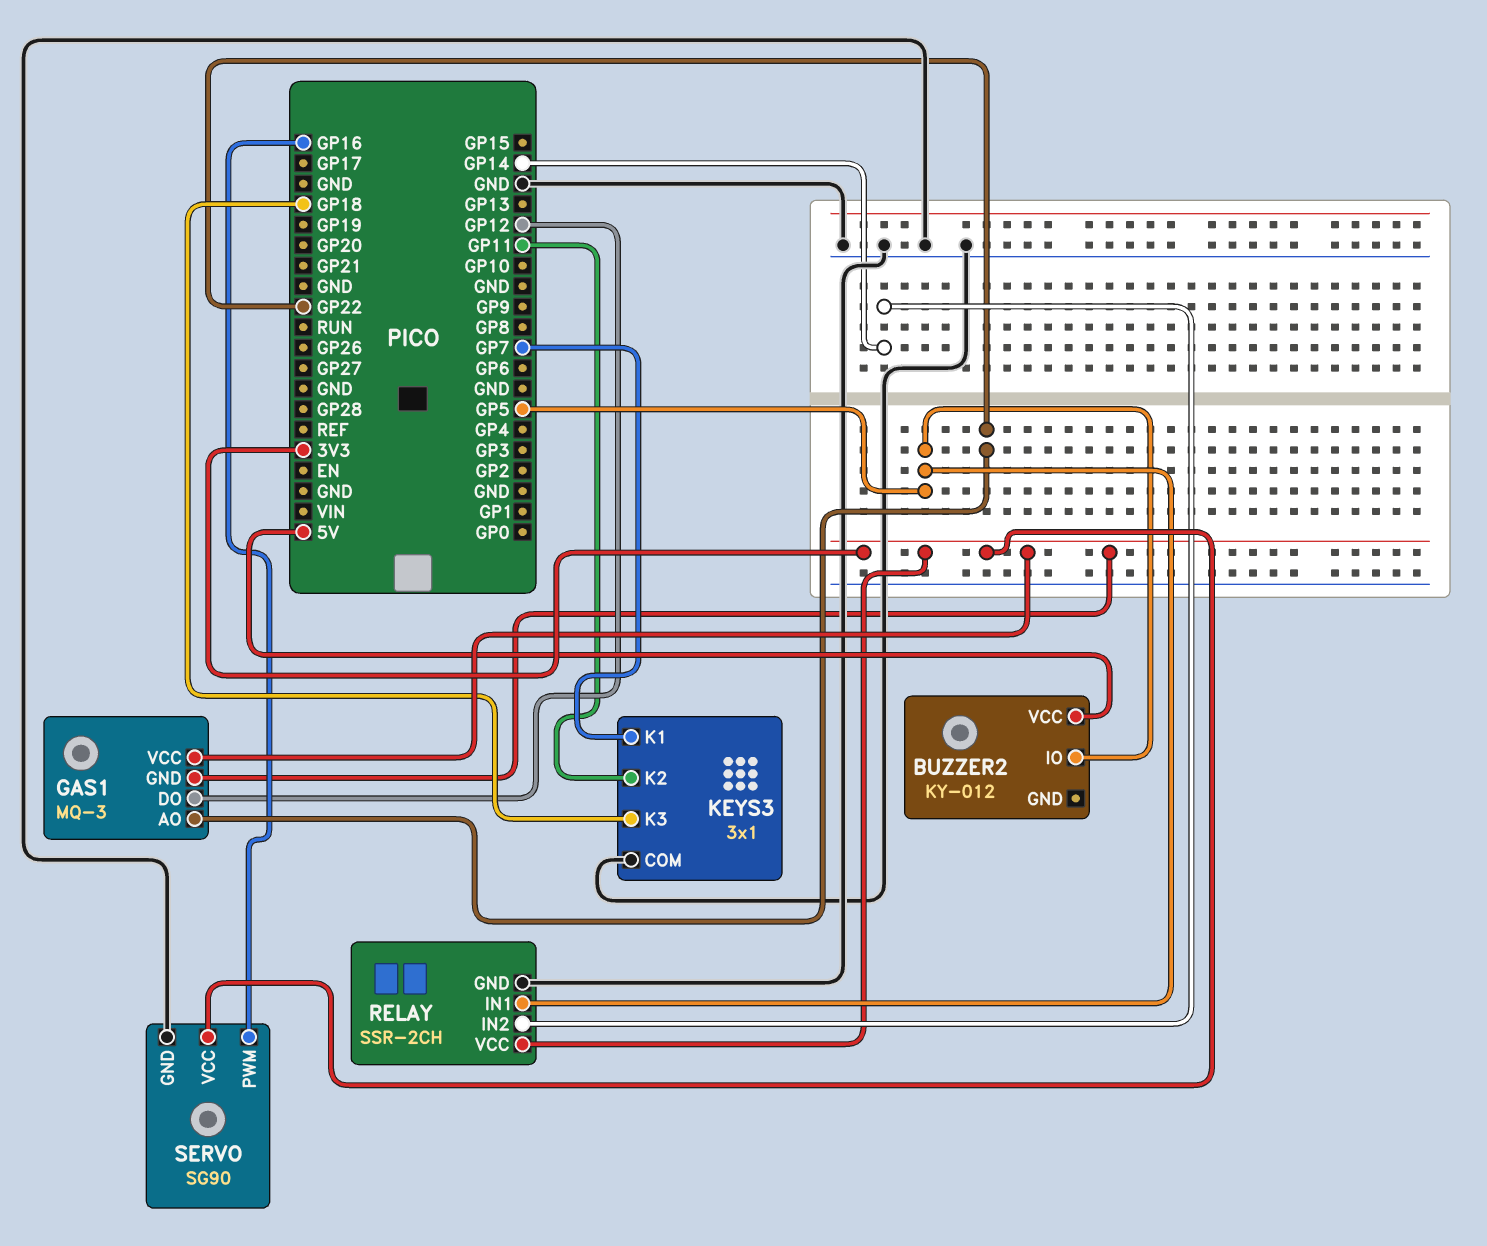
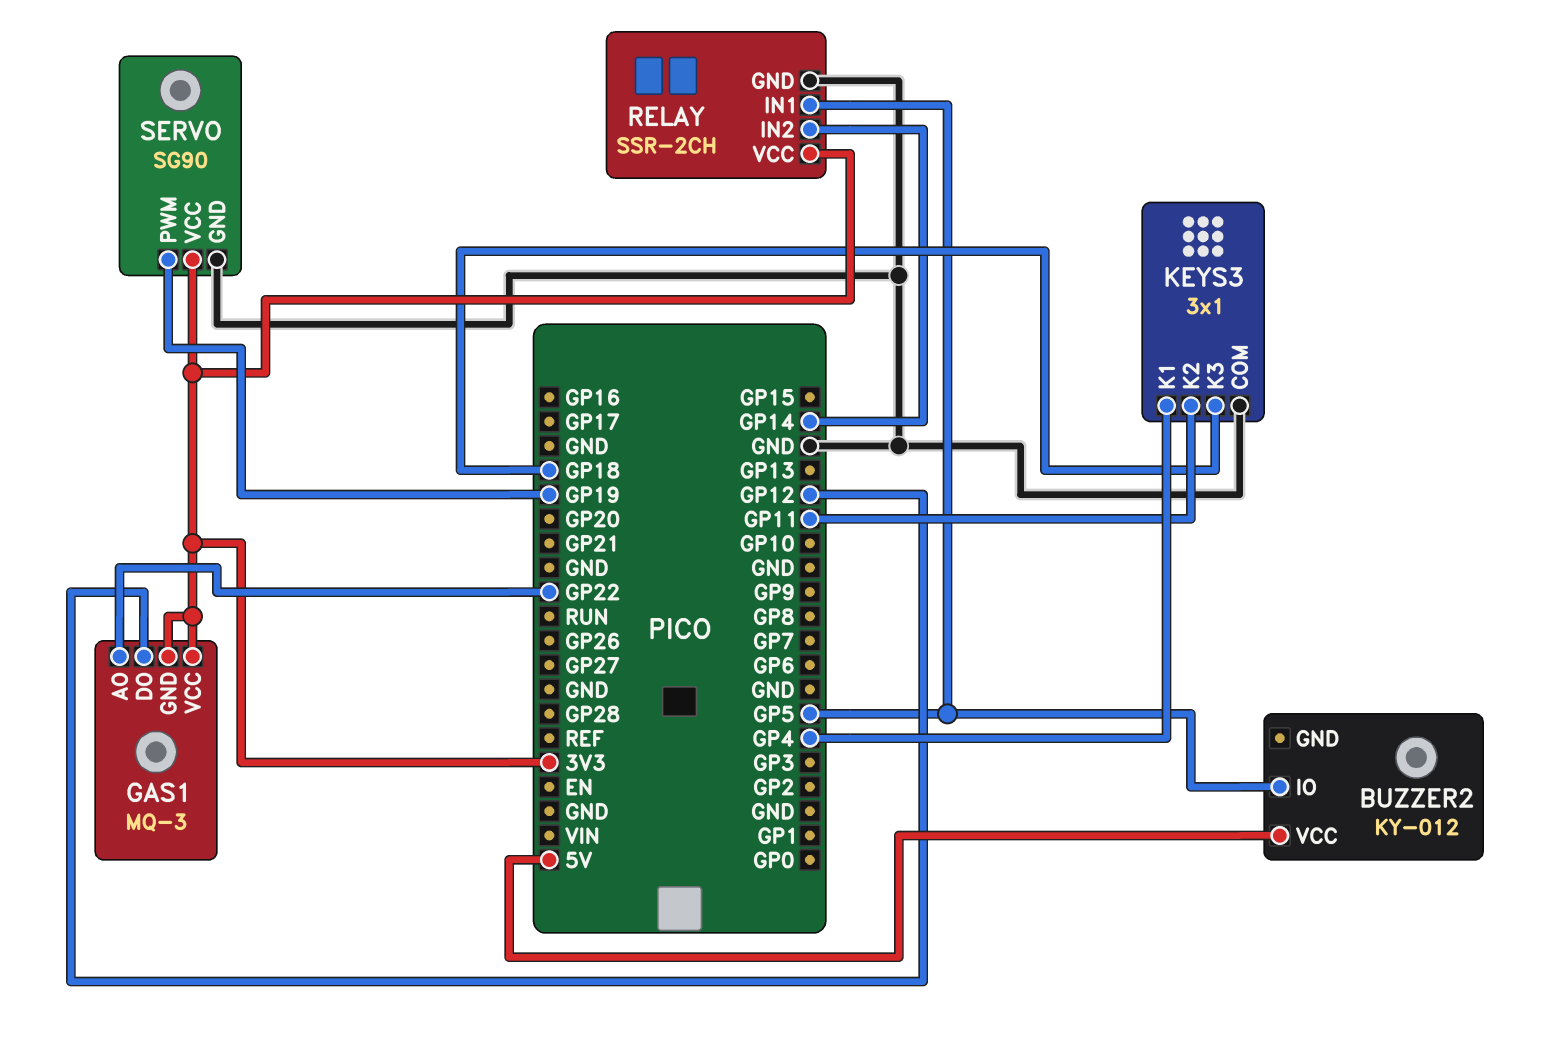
KEYS3 pin K1: GP7 -> GP4
SERVO pin PWM: GP16 -> GP19

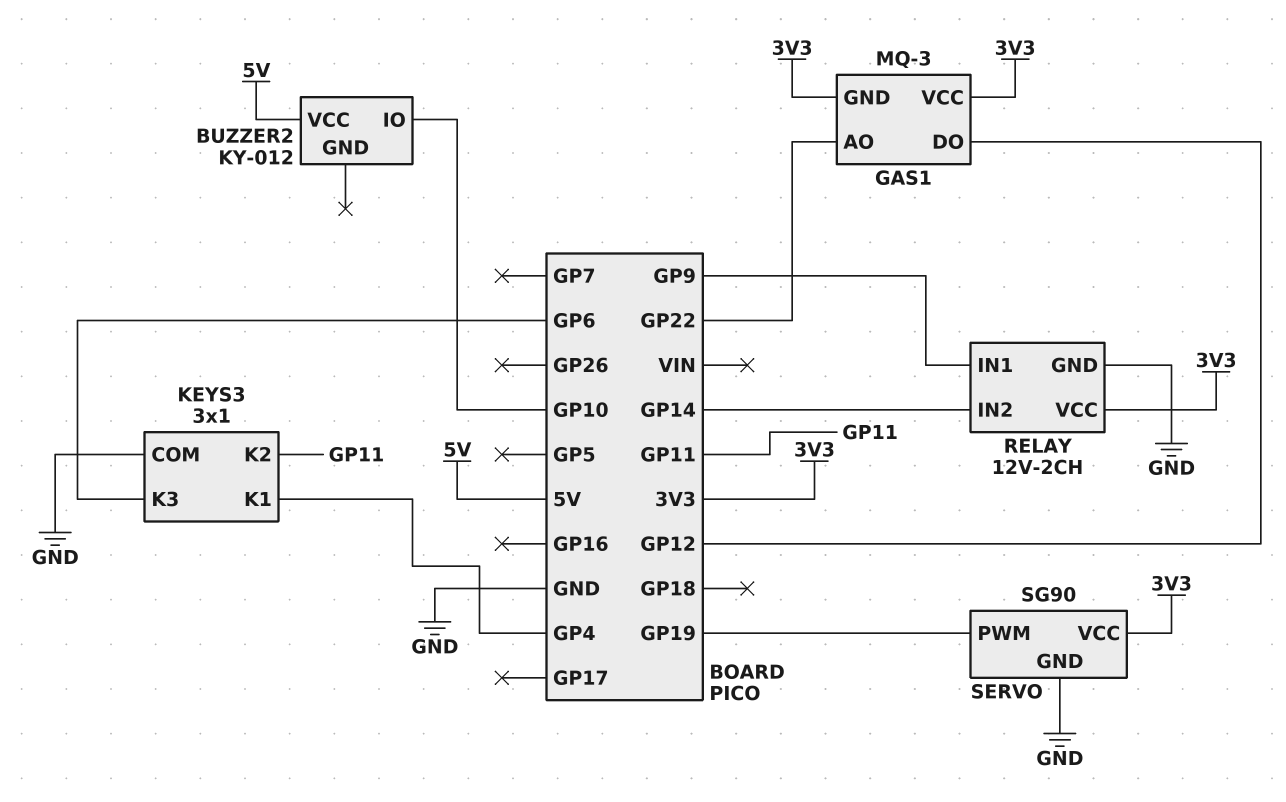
BUZZER2 pin IO: GP5 -> GP10
KEYS3 pin K3: GP18 -> GP6
RELAY: SSR-2CH -> 12V-2CH
RELAY pin IN1: GP5 -> GP9

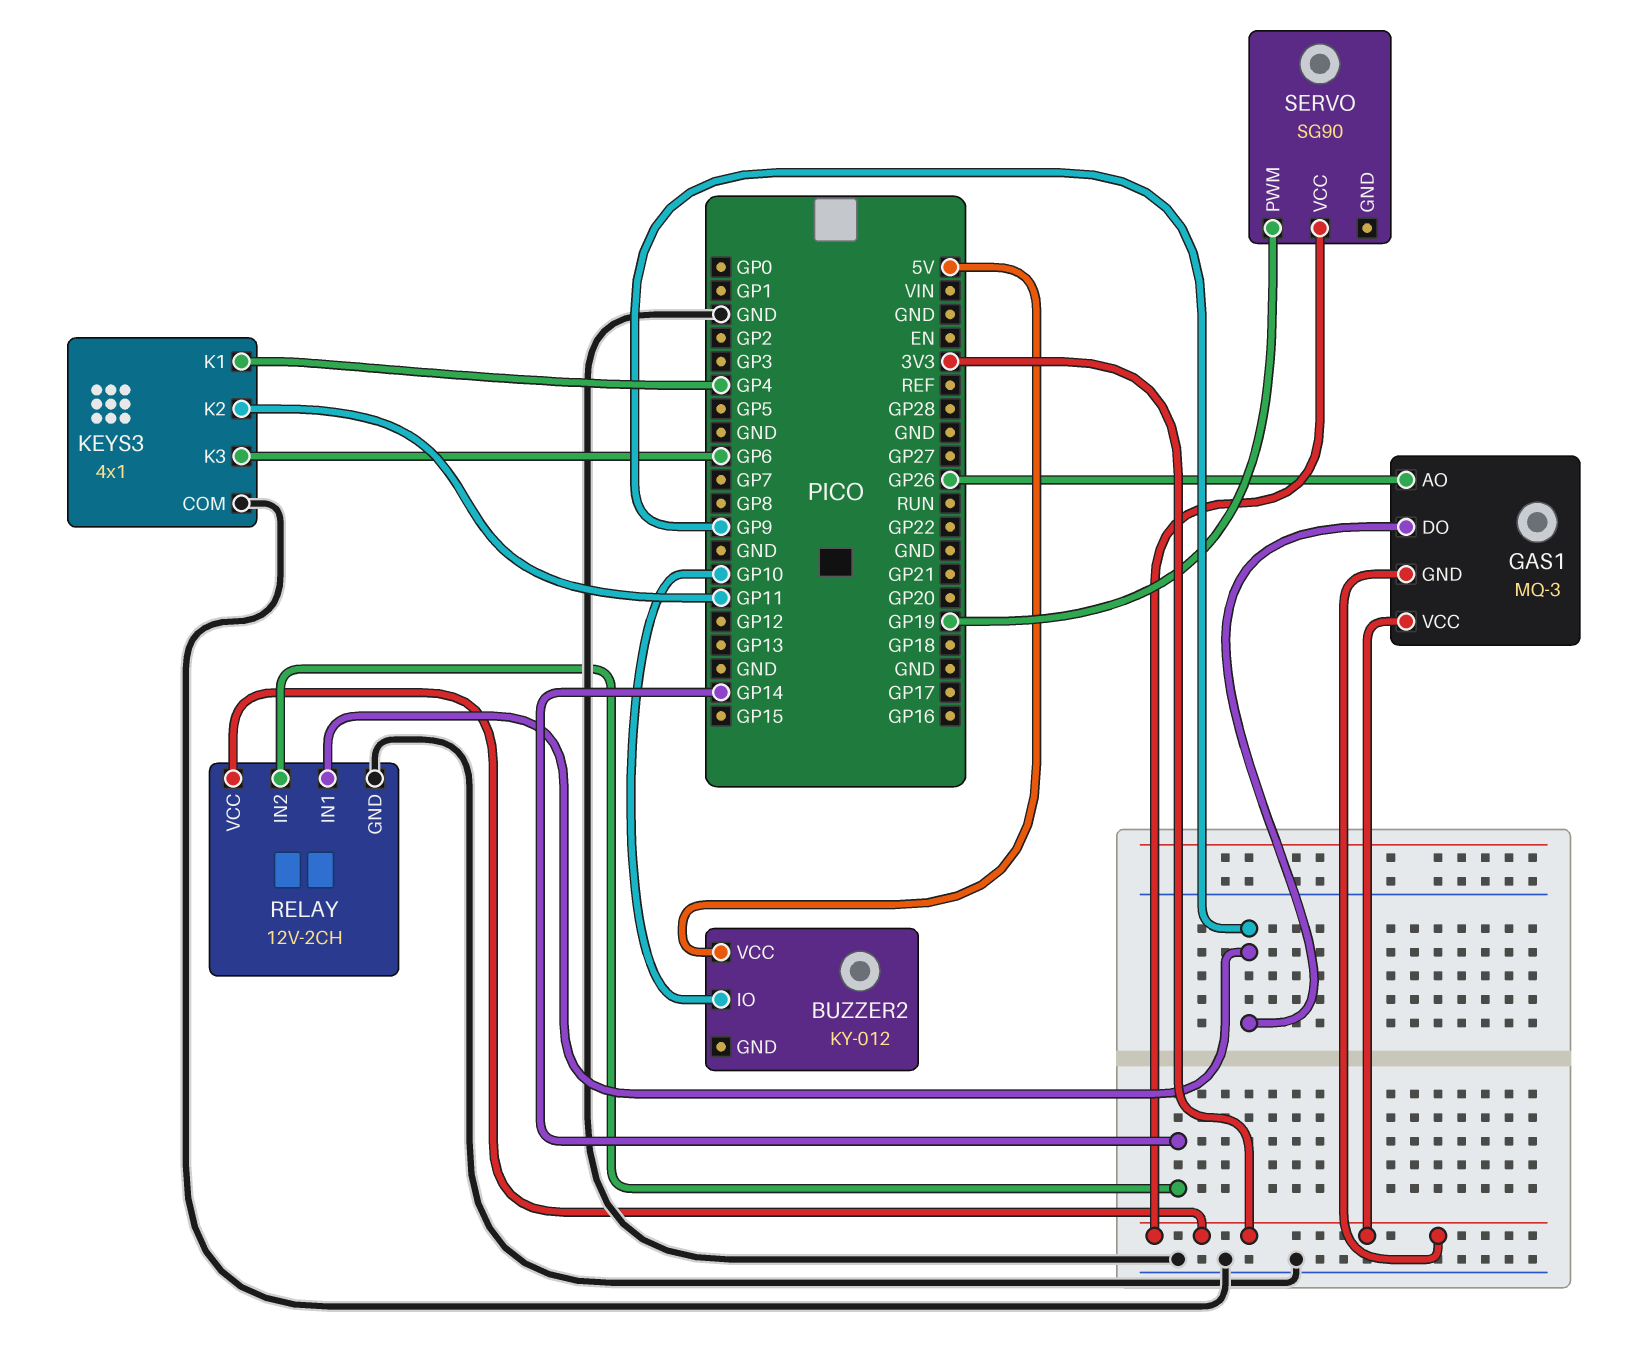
GAS1 pin AO: GP22 -> GP26
GAS1 pin DO: GP12 -> GP9
KEYS3: 3x1 -> 4x1
SERVO pin GND: GND -> none

